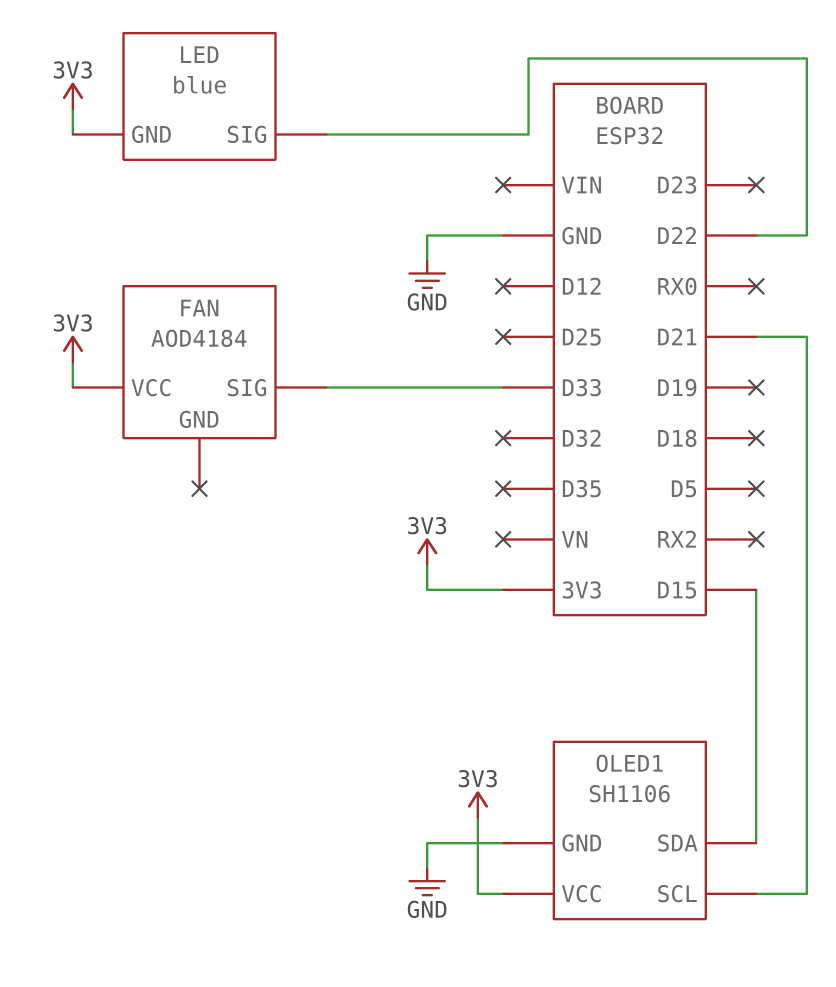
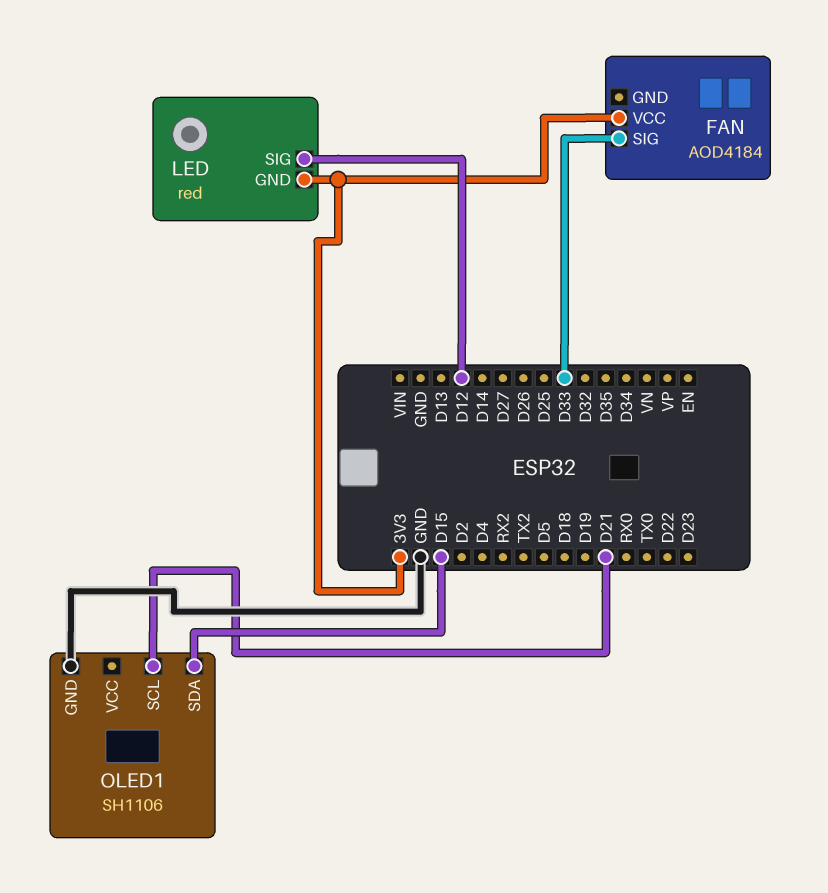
LED: blue -> red
LED pin SIG: D22 -> D12
OLED1 pin VCC: 3V3 -> none

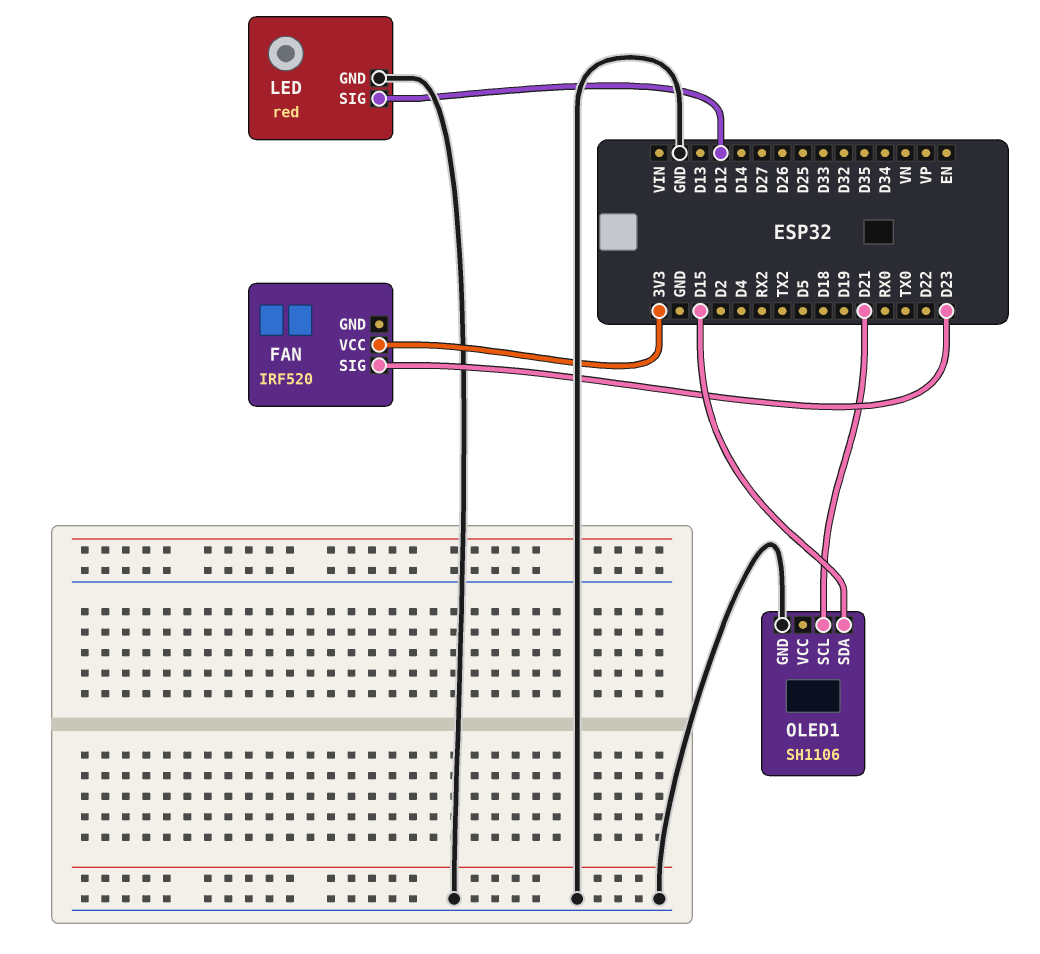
FAN: AOD4184 -> IRF520
FAN pin SIG: D33 -> D23
LED pin GND: 3V3 -> GND

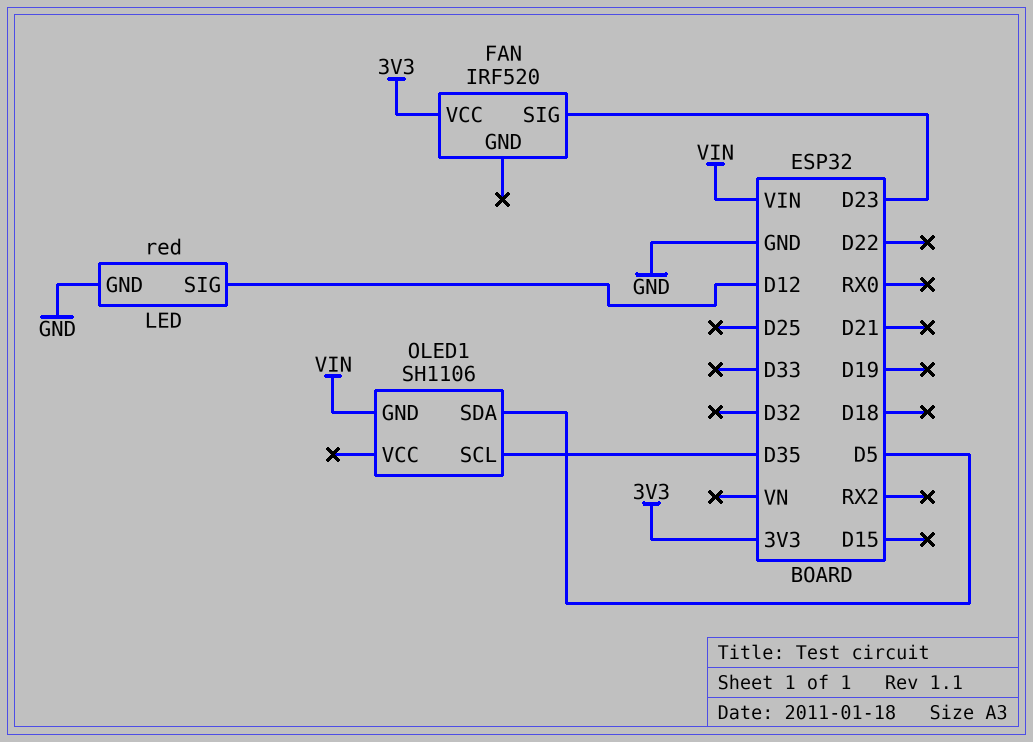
OLED1 pin GND: GND -> VIN
OLED1 pin SCL: D21 -> D35
OLED1 pin SDA: D15 -> D5

